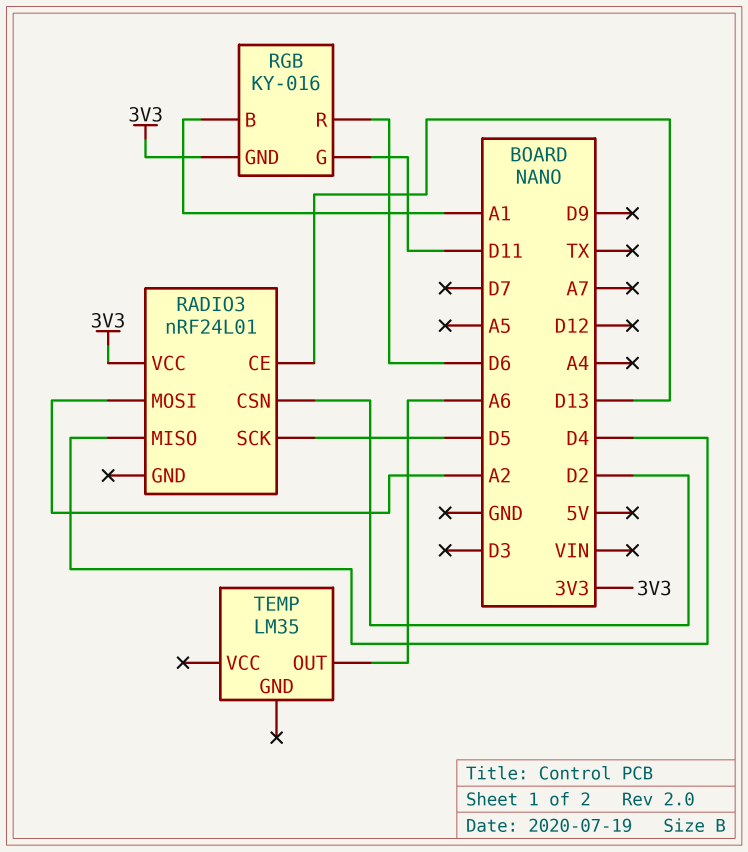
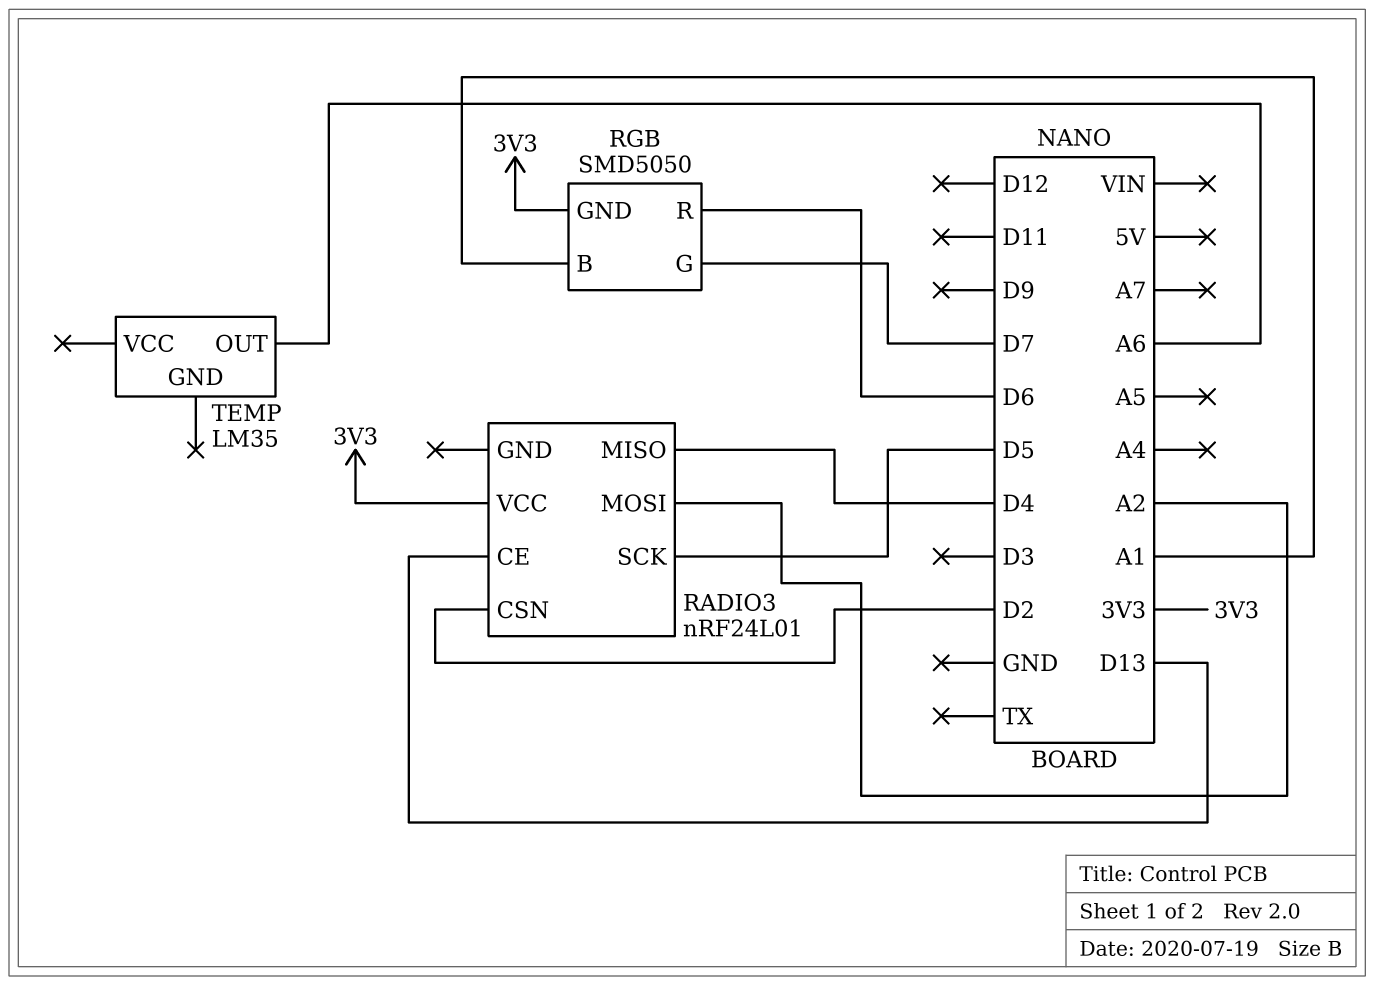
RGB: KY-016 -> SMD5050
RGB pin G: D11 -> D7

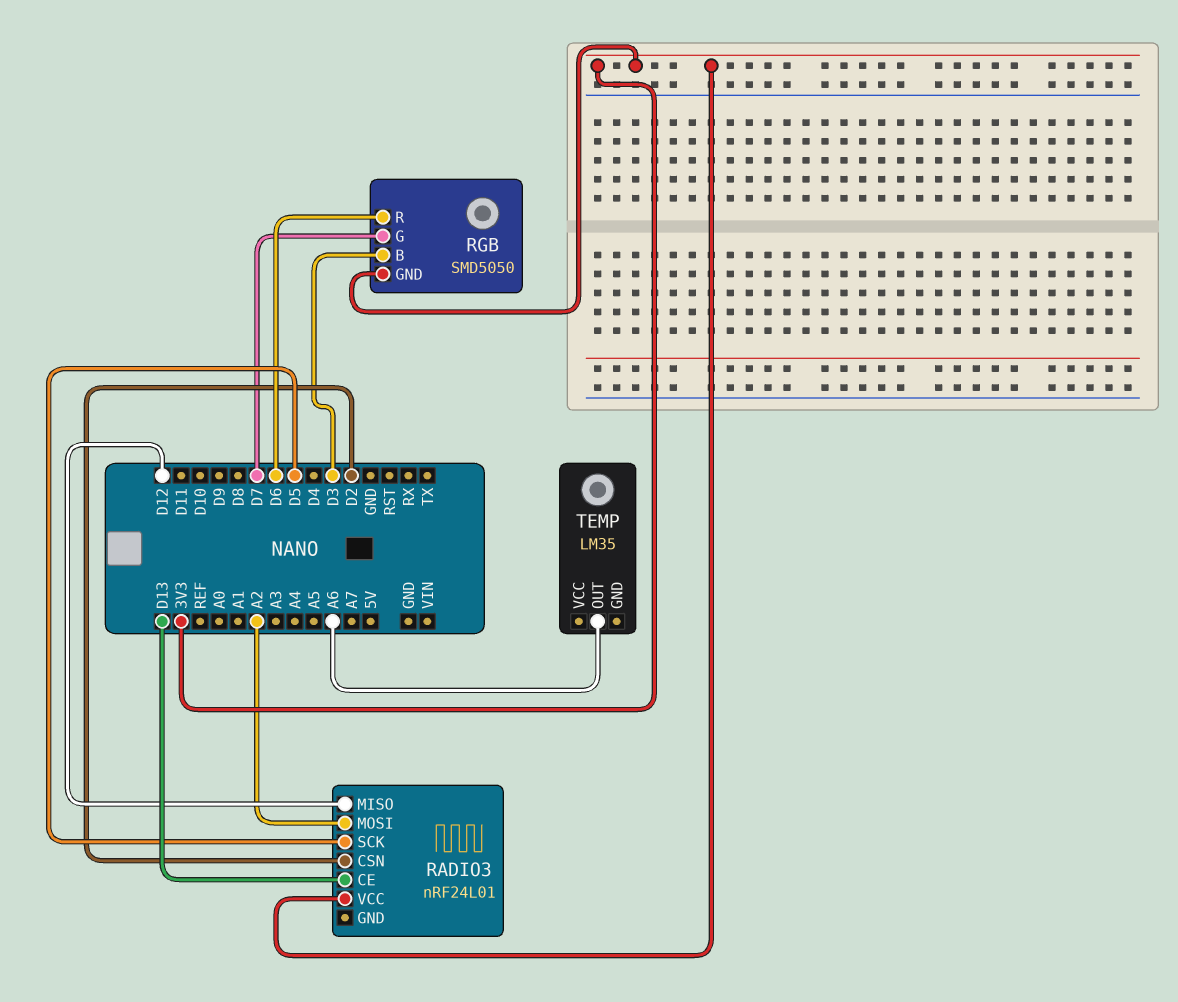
RADIO3 pin MISO: D4 -> D12
RGB pin B: A1 -> D3

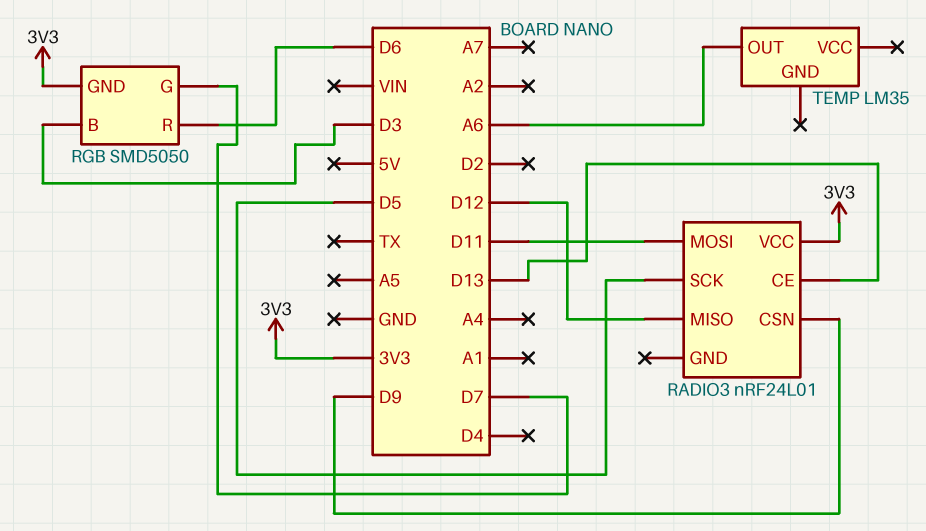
RADIO3 pin CSN: D2 -> D9
RADIO3 pin MOSI: A2 -> D11

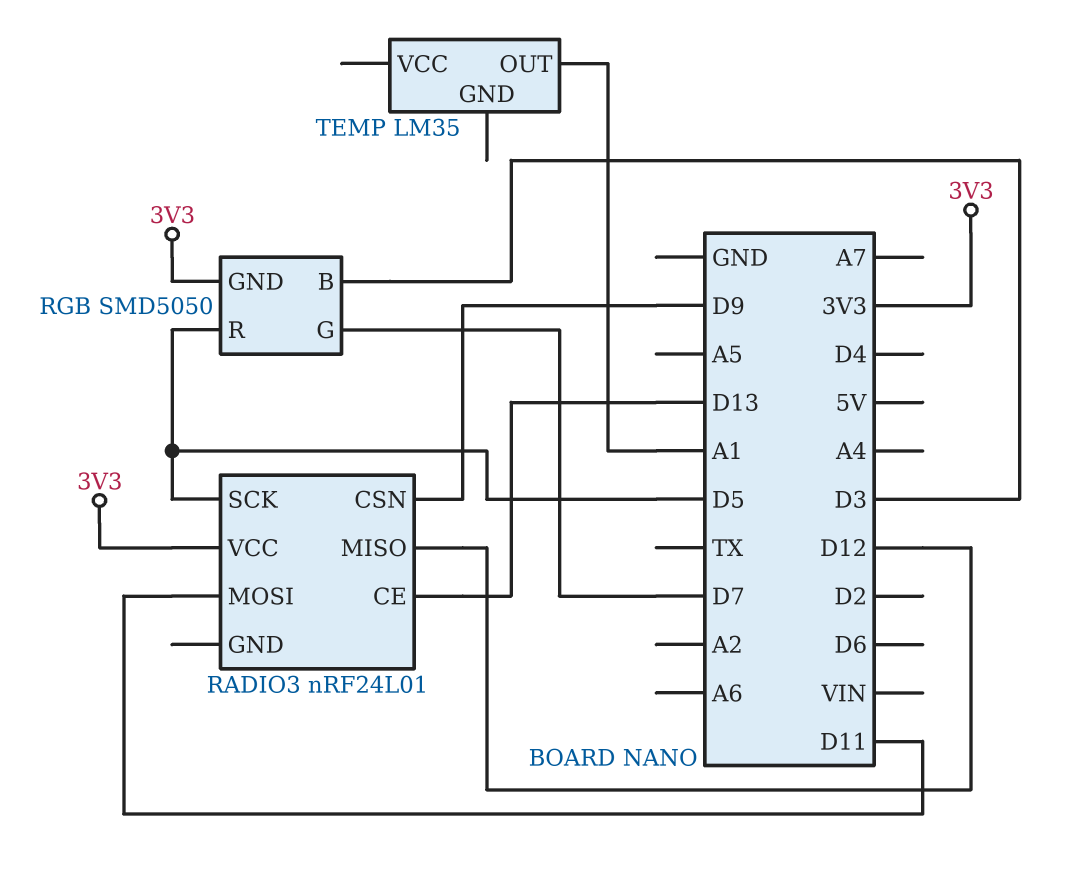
RGB pin R: D6 -> D5
TEMP pin OUT: A6 -> A1

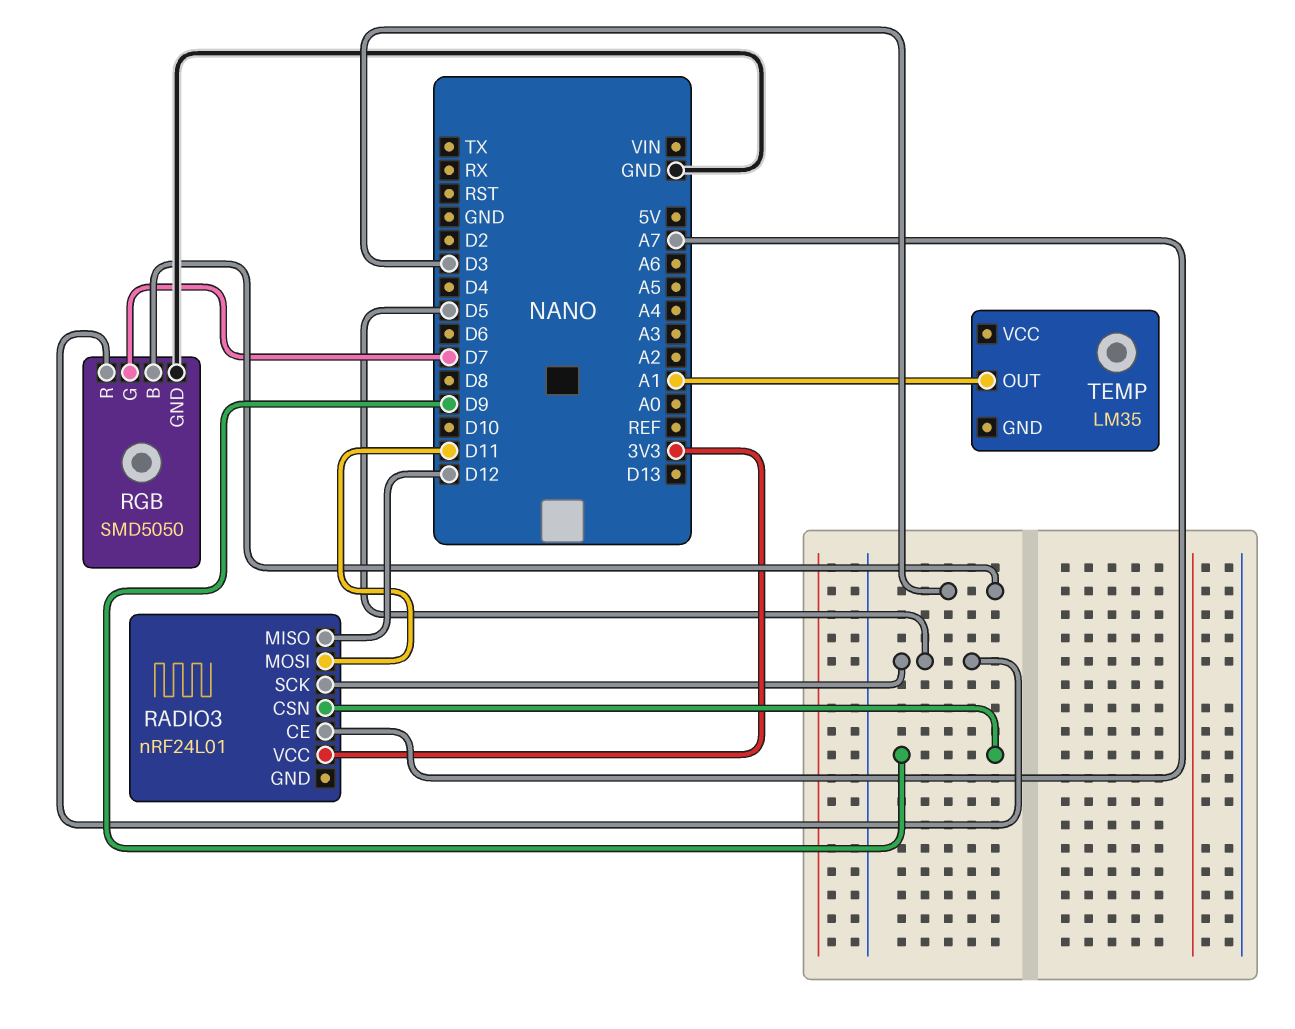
RADIO3 pin CE: D13 -> A7
RGB pin GND: 3V3 -> GND

